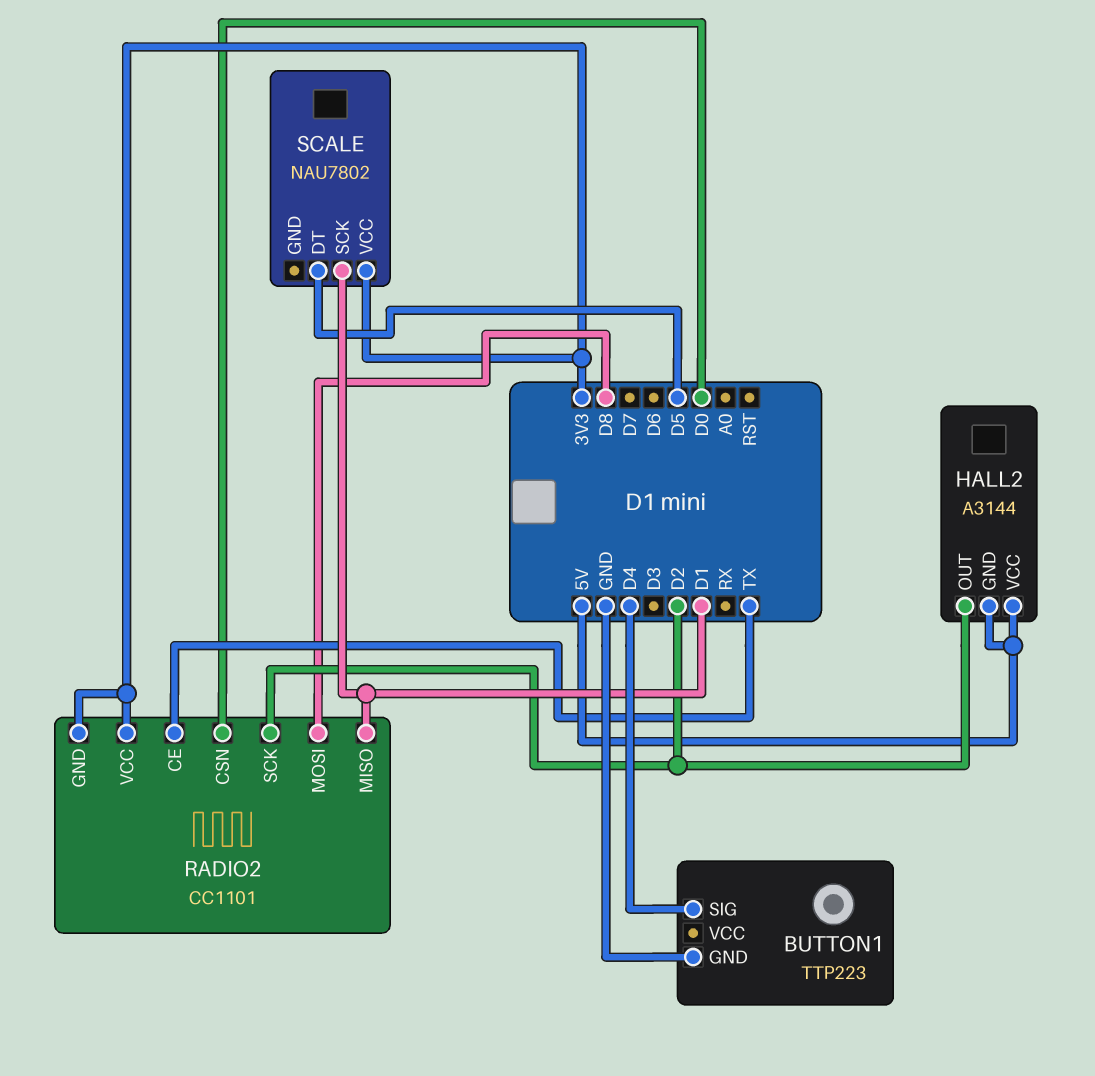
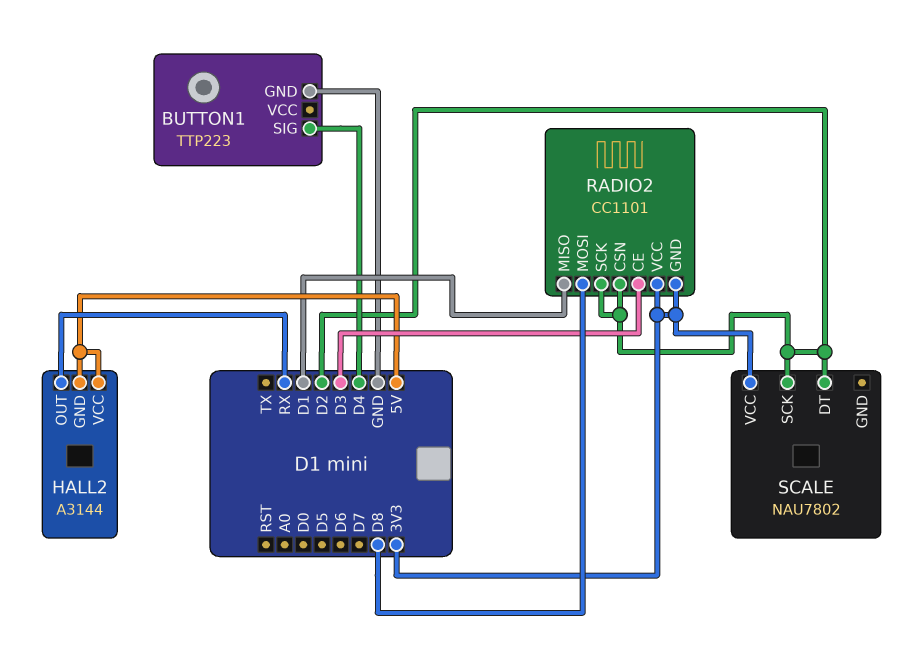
HALL2 pin OUT: D2 -> RX
RADIO2 pin CE: TX -> D3
RADIO2 pin CSN: D0 -> D2
SCALE pin DT: D5 -> D2
SCALE pin SCK: D1 -> D2

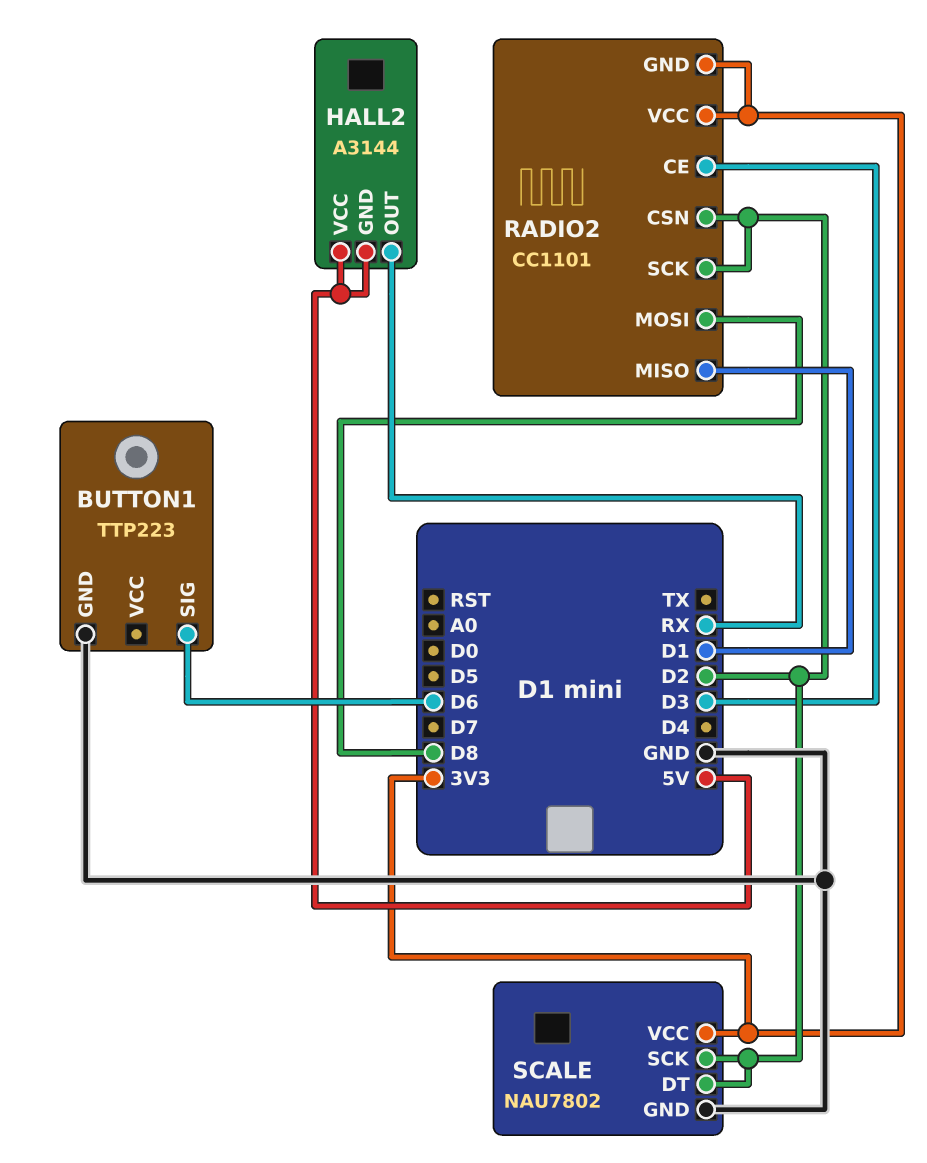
BUTTON1 pin SIG: D4 -> D6
SCALE pin GND: none -> GND

